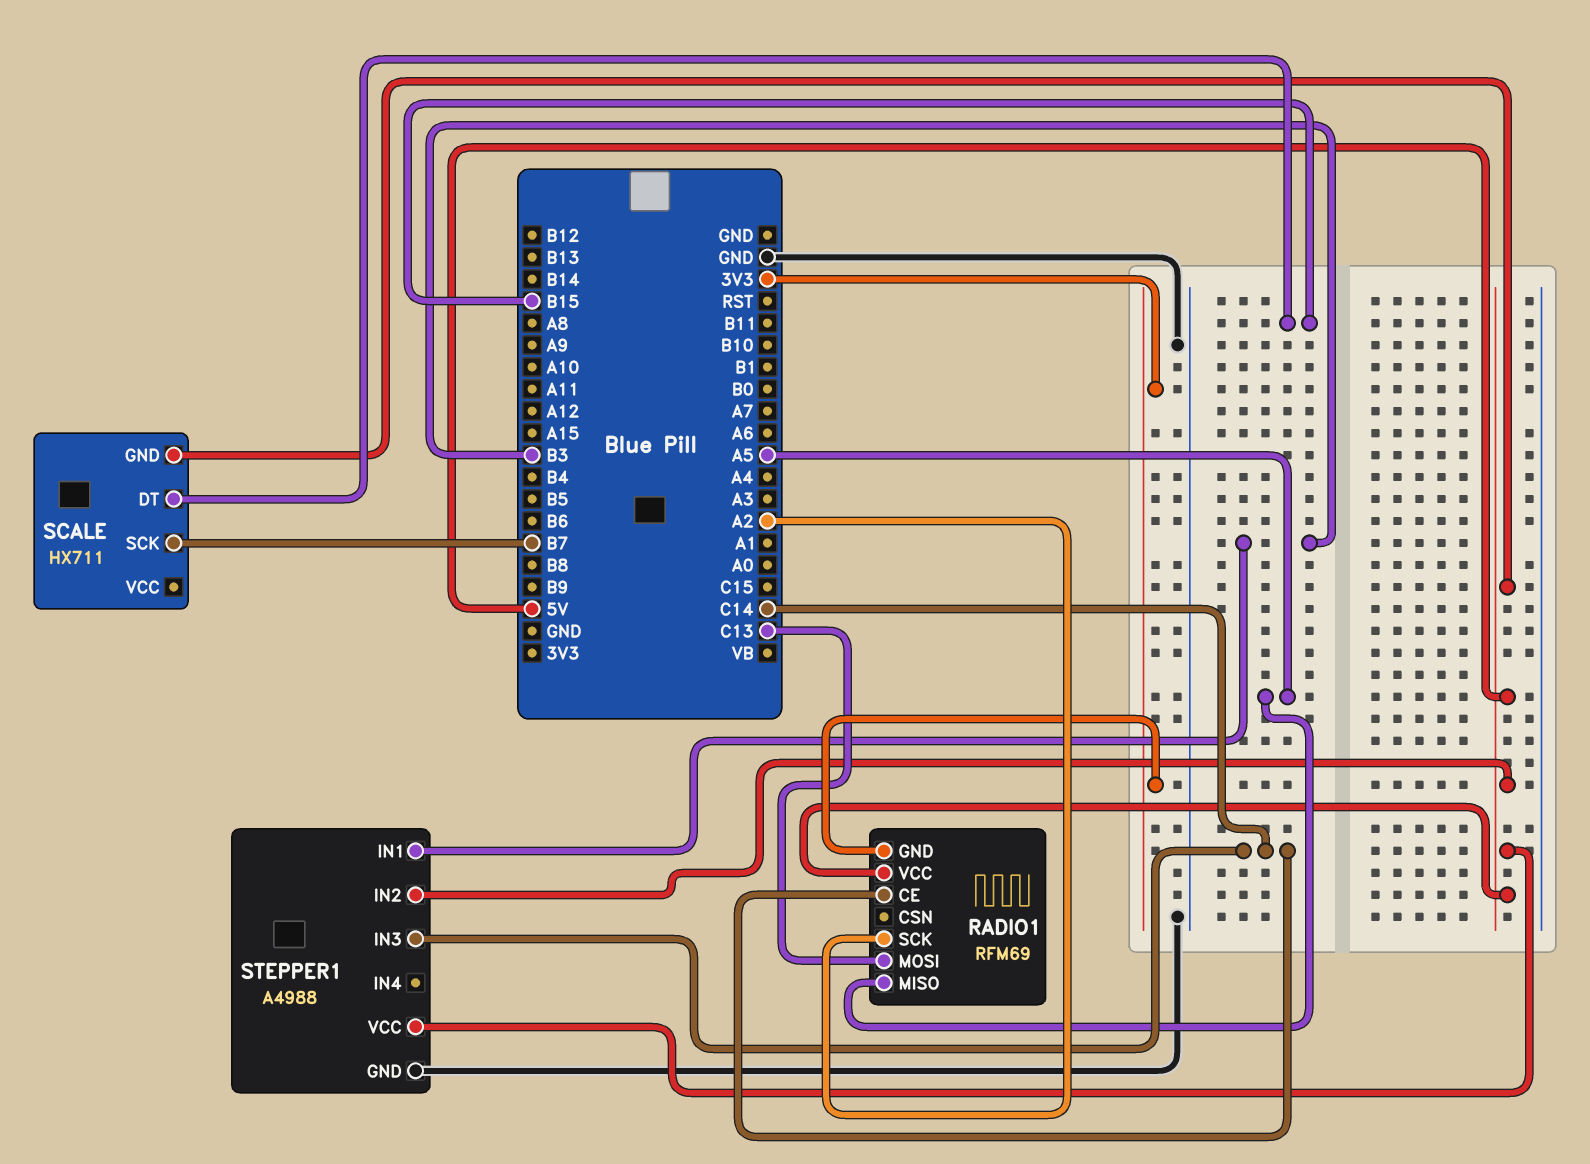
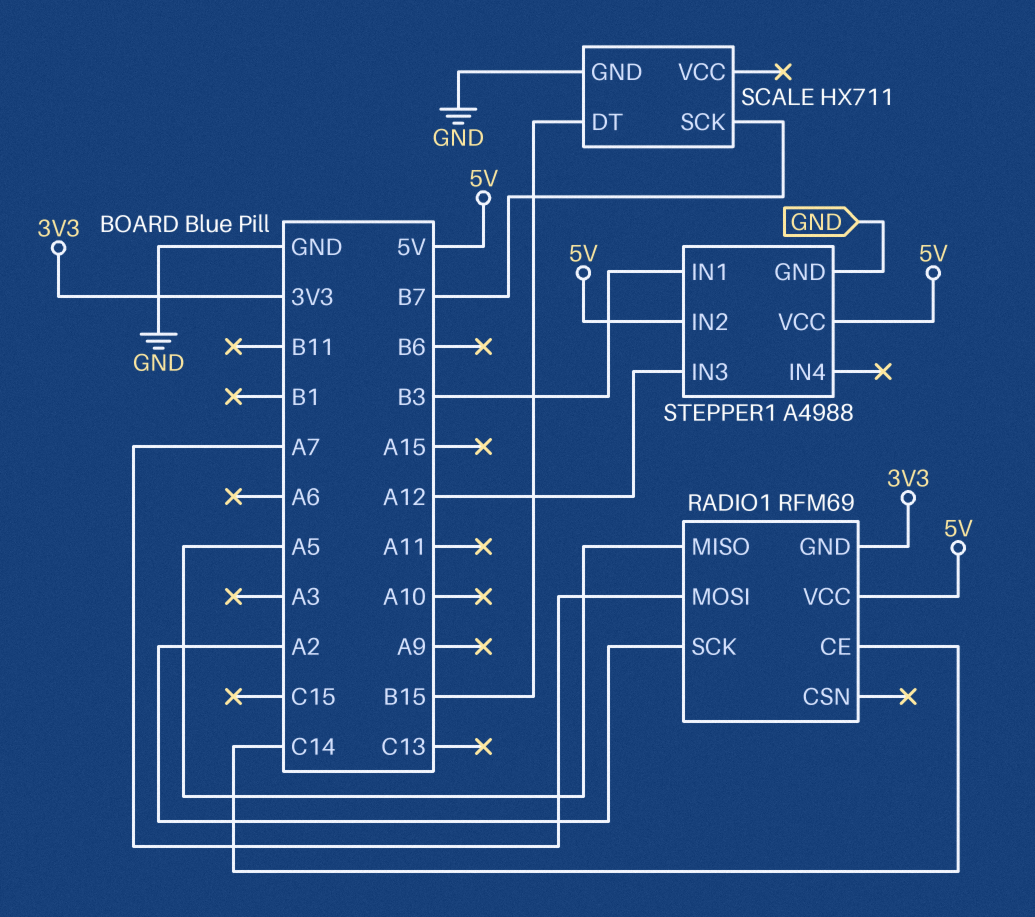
RADIO1 pin MOSI: C13 -> A7
SCALE pin GND: 5V -> GND
STEPPER1 pin IN3: C14 -> A12

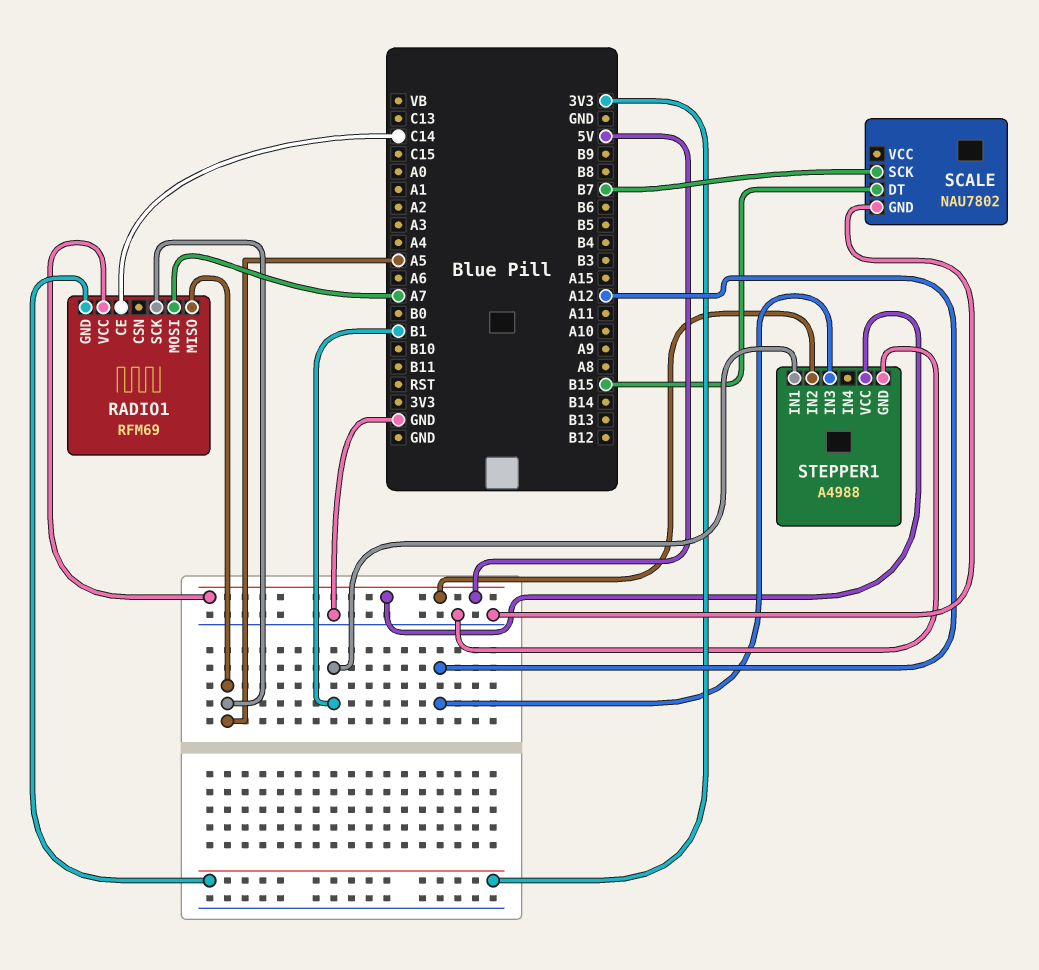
RADIO1 pin SCK: A2 -> A5
SCALE: HX711 -> NAU7802
STEPPER1 pin IN1: B3 -> B1

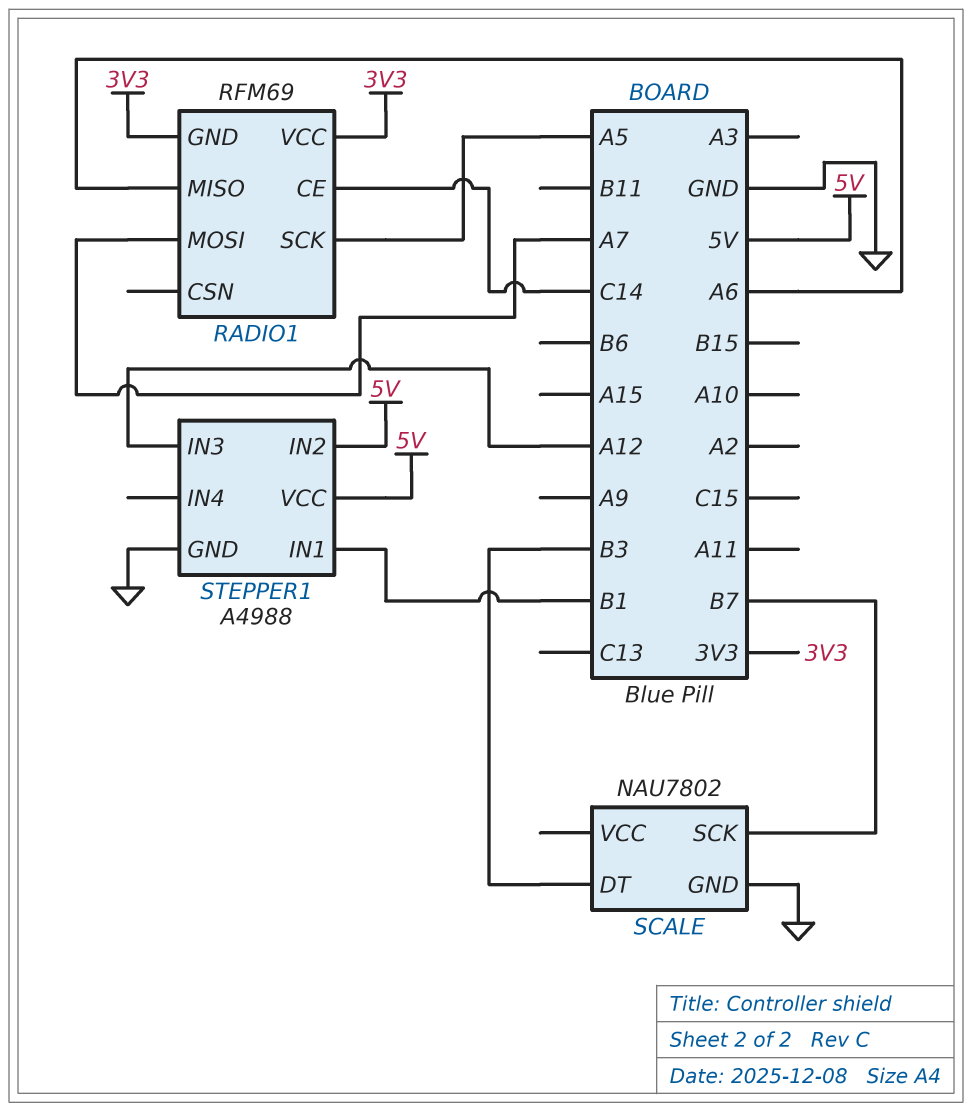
RADIO1 pin MISO: A5 -> A6
RADIO1 pin VCC: 5V -> 3V3
SCALE pin DT: B15 -> B3

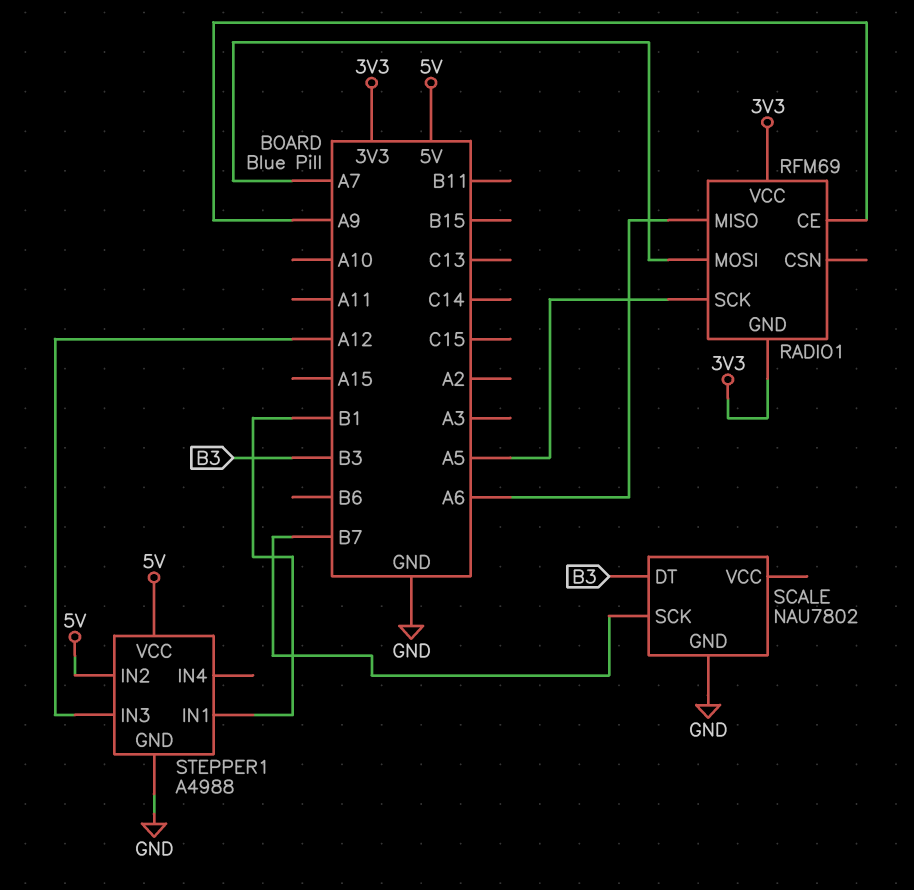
RADIO1 pin CE: C14 -> A9

